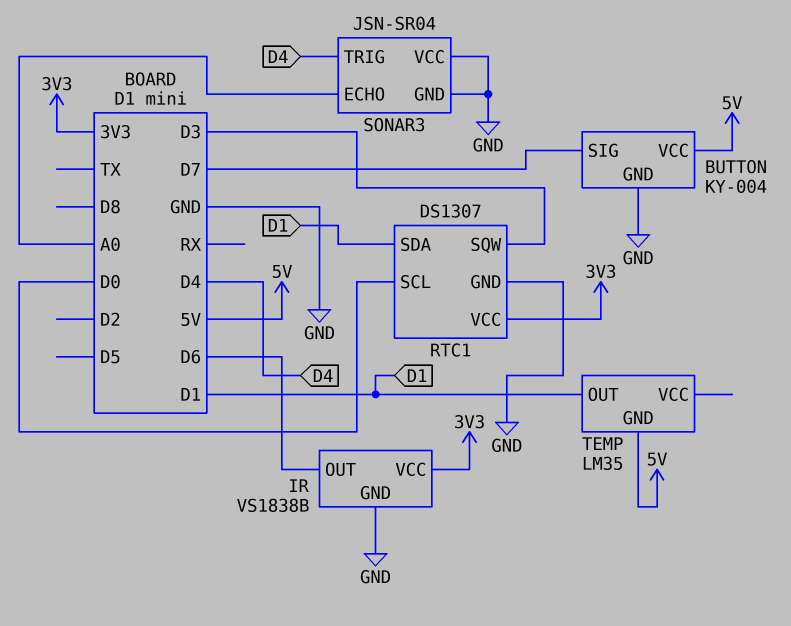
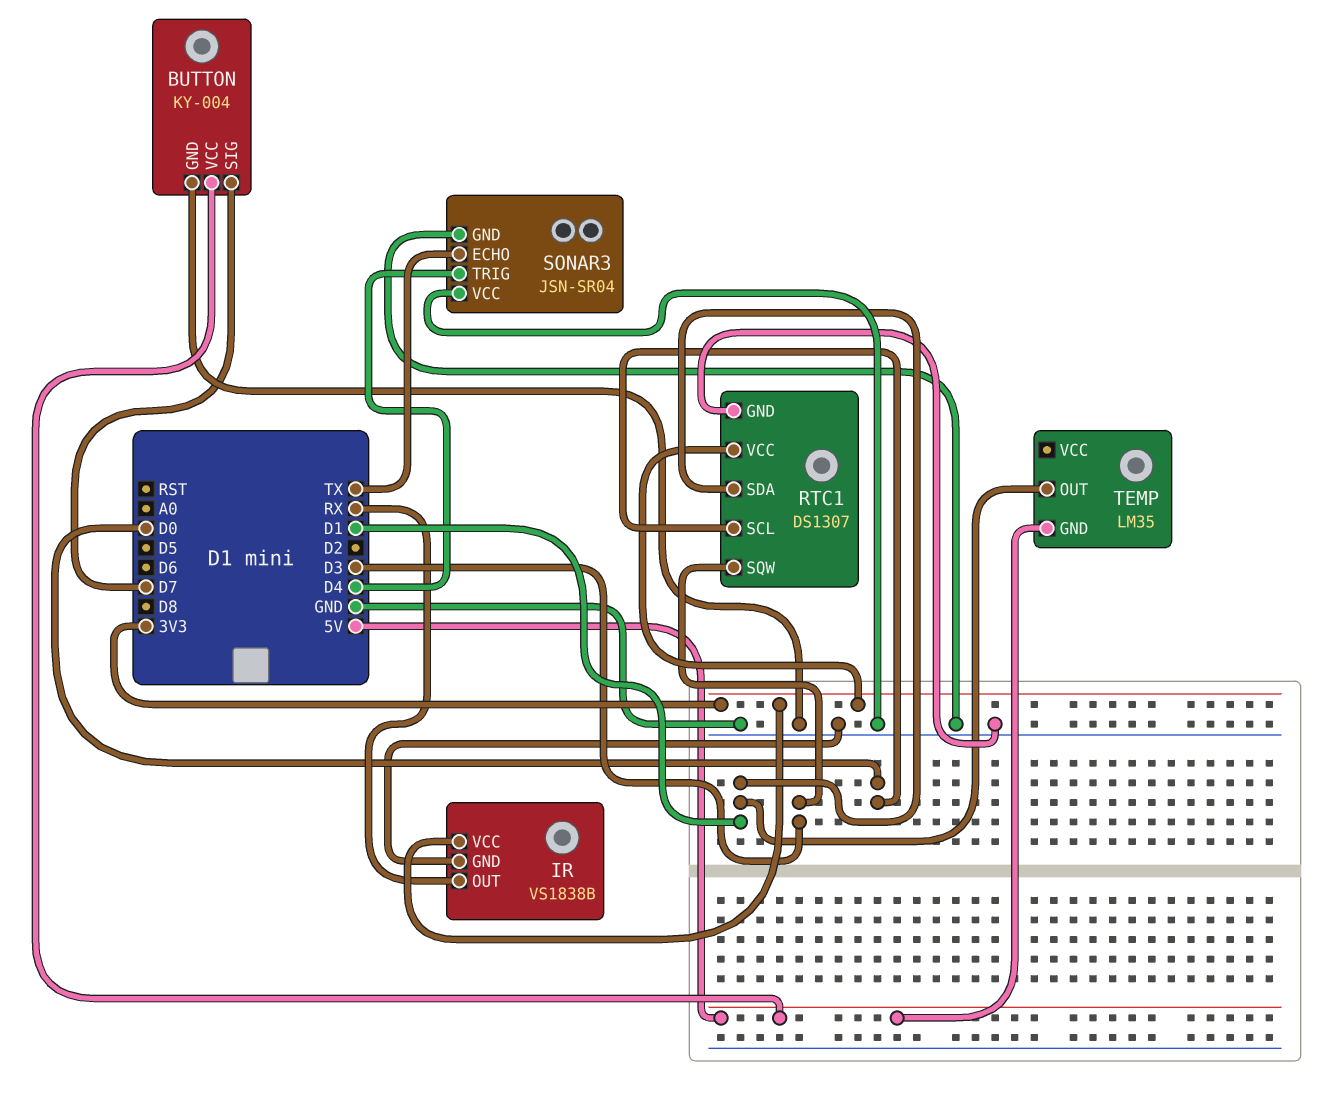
IR pin OUT: D6 -> RX
SONAR3 pin ECHO: A0 -> TX

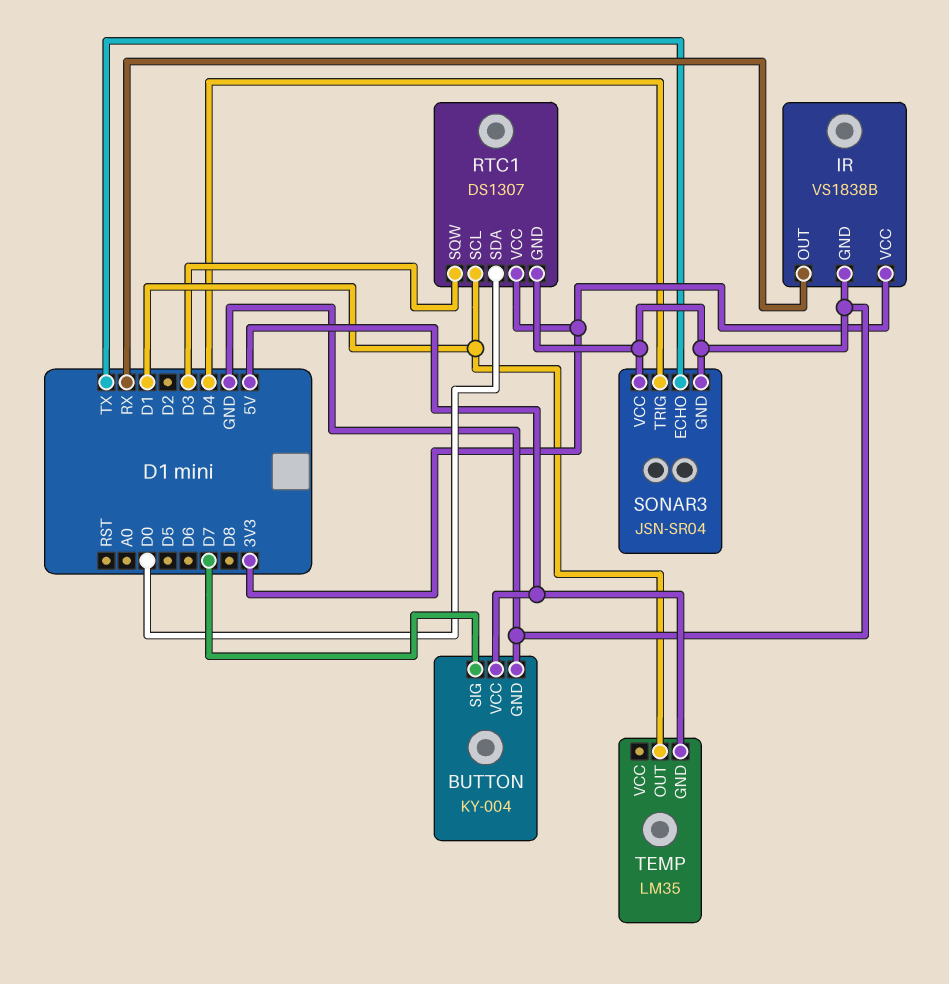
RTC1 pin SCL: D0 -> D1
RTC1 pin SDA: D1 -> D0

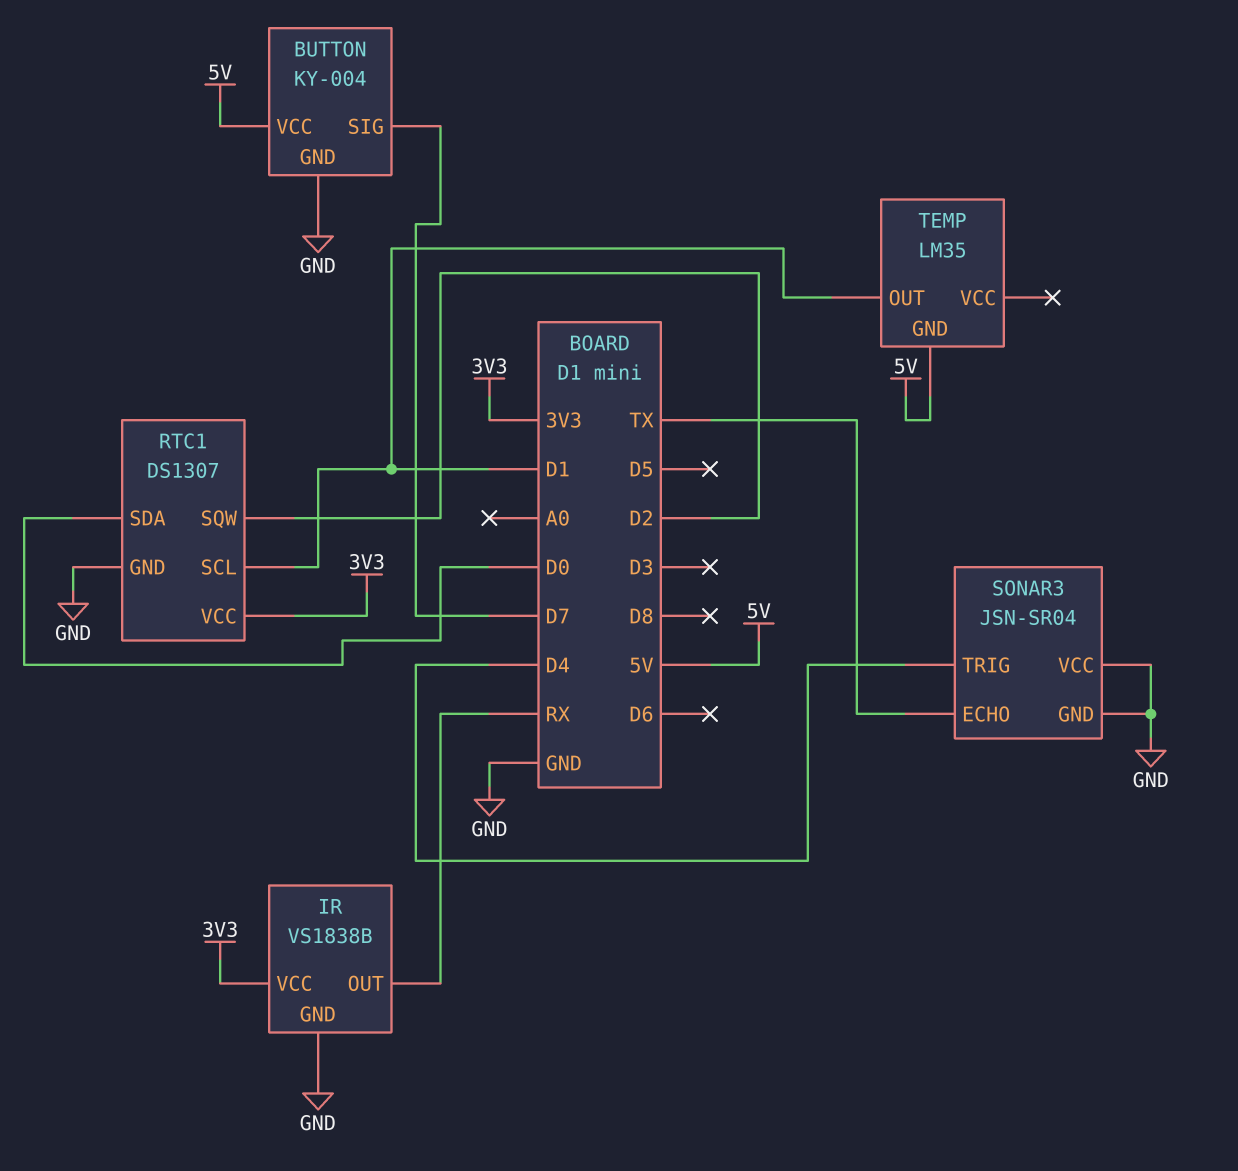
RTC1 pin SQW: D3 -> D2

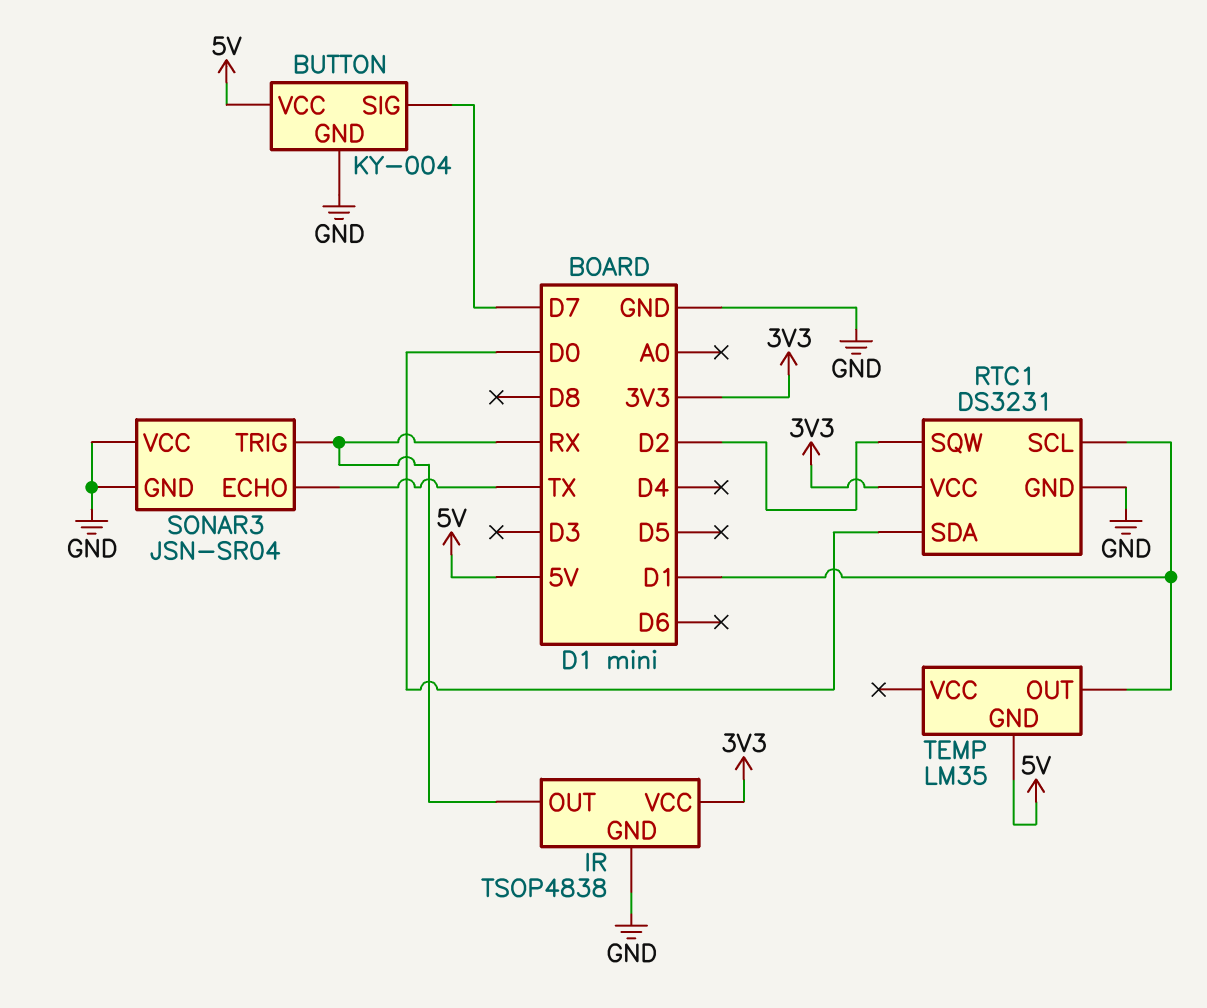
IR: VS1838B -> TSOP4838
RTC1: DS1307 -> DS3231
SONAR3 pin TRIG: D4 -> RX

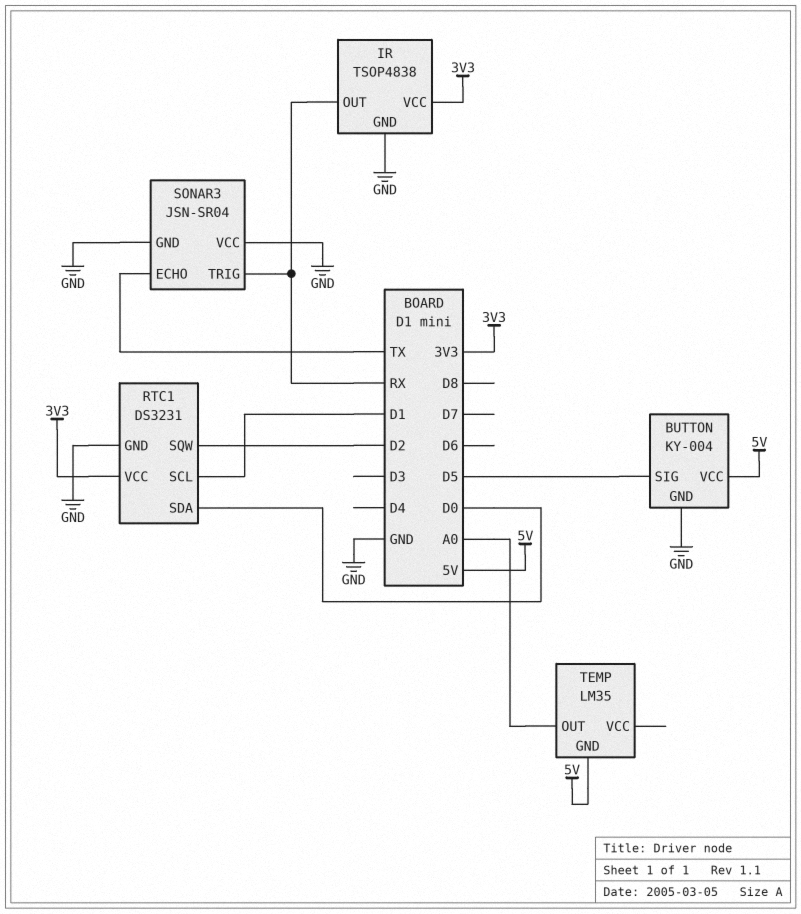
BUTTON pin SIG: D7 -> D5
TEMP pin OUT: D1 -> A0

